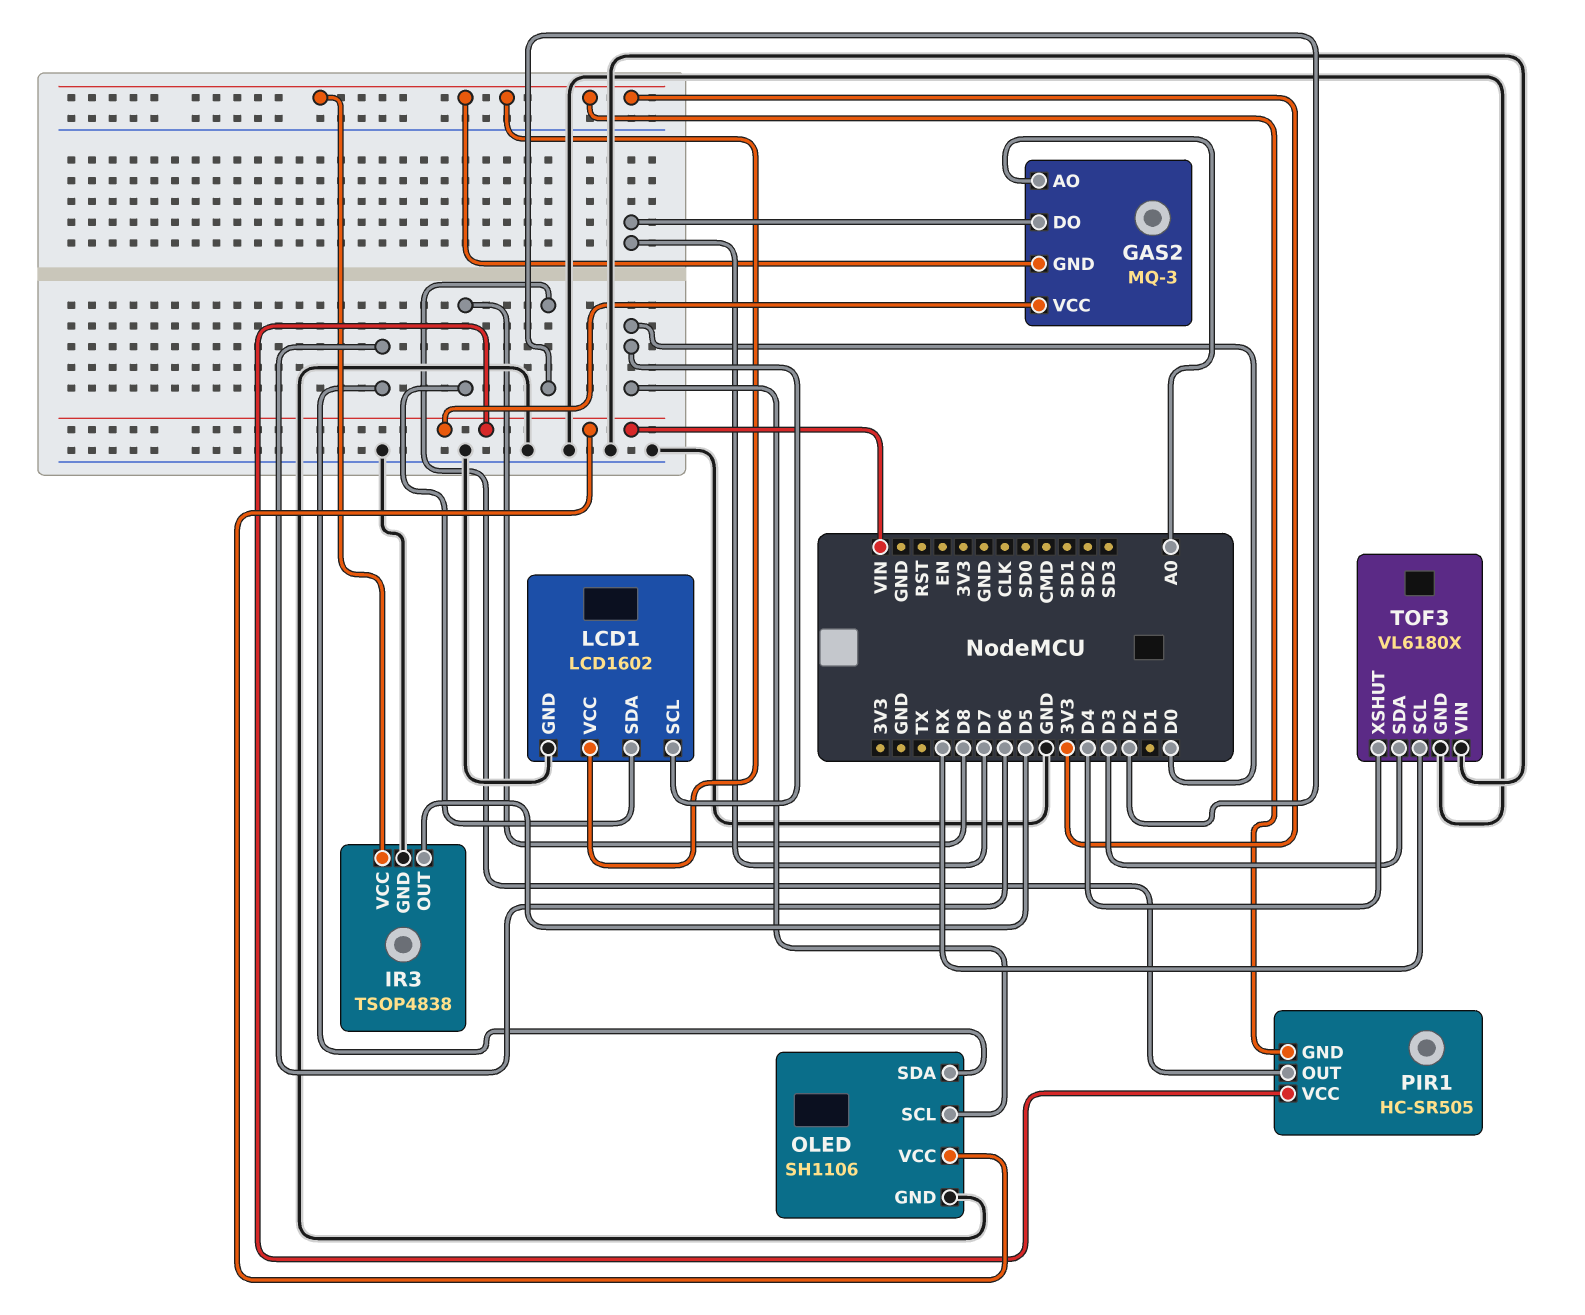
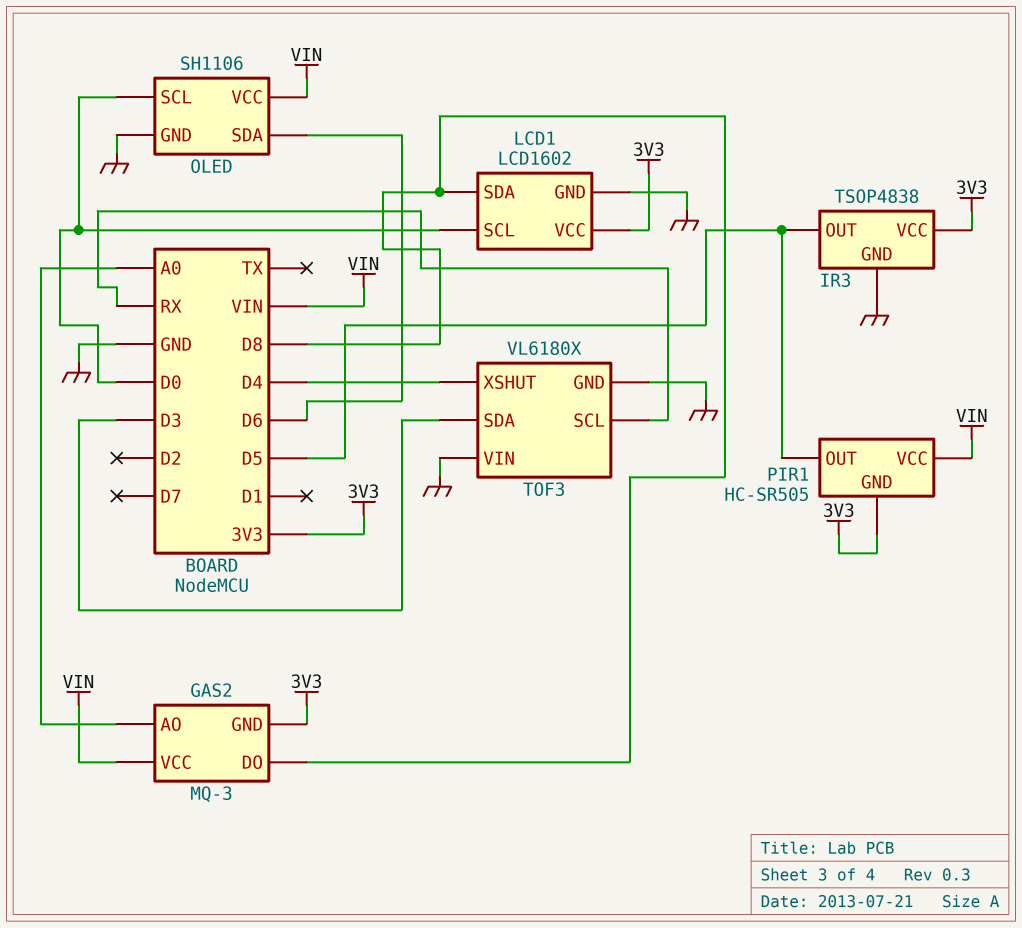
GAS2 pin DO: D7 -> D8
PIR1 pin OUT: D2 -> D5

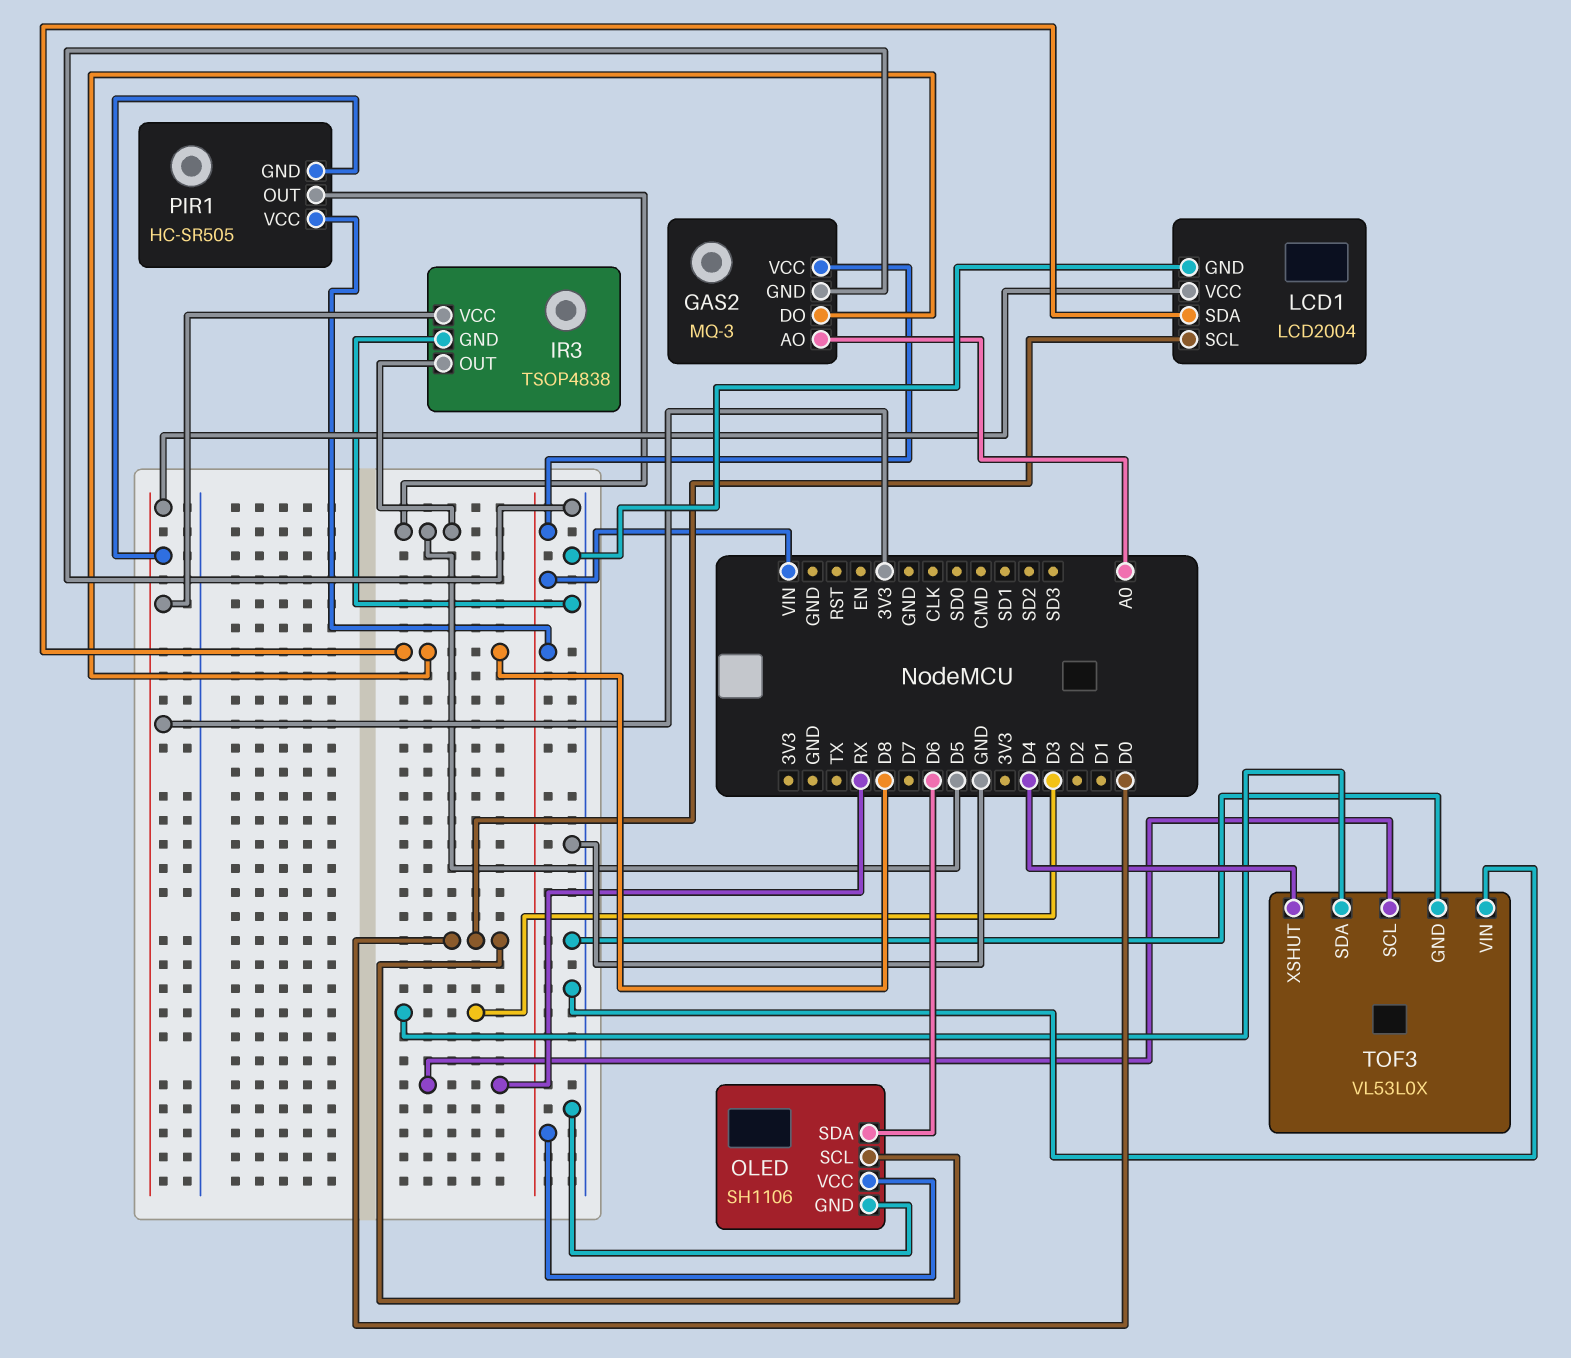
GAS2 pin GND: 3V3 -> GND
LCD1: LCD1602 -> LCD2004
TOF3: VL6180X -> VL53L0X

